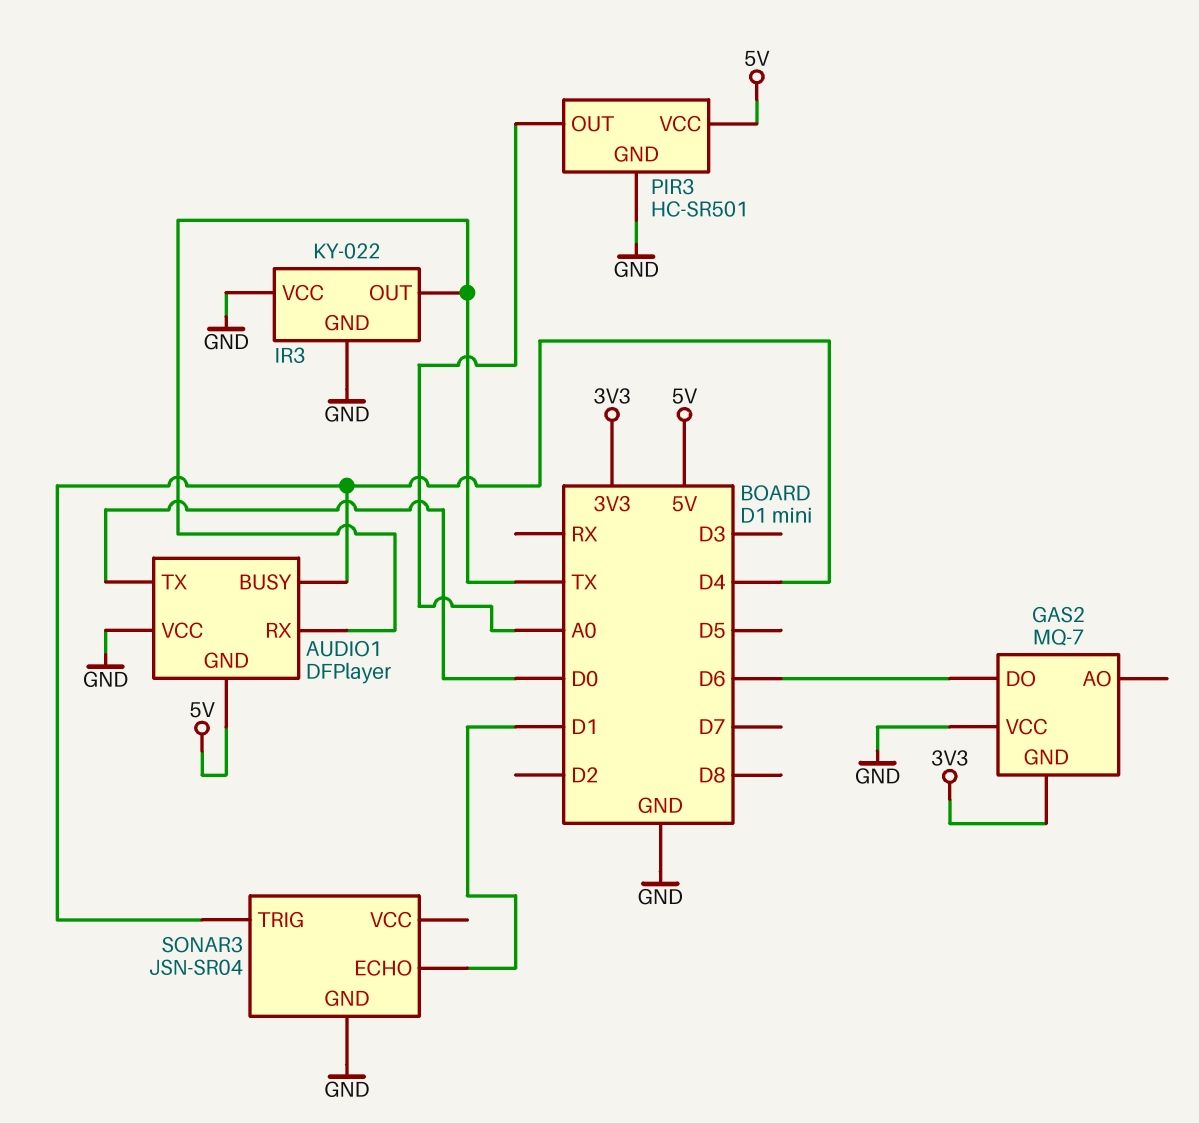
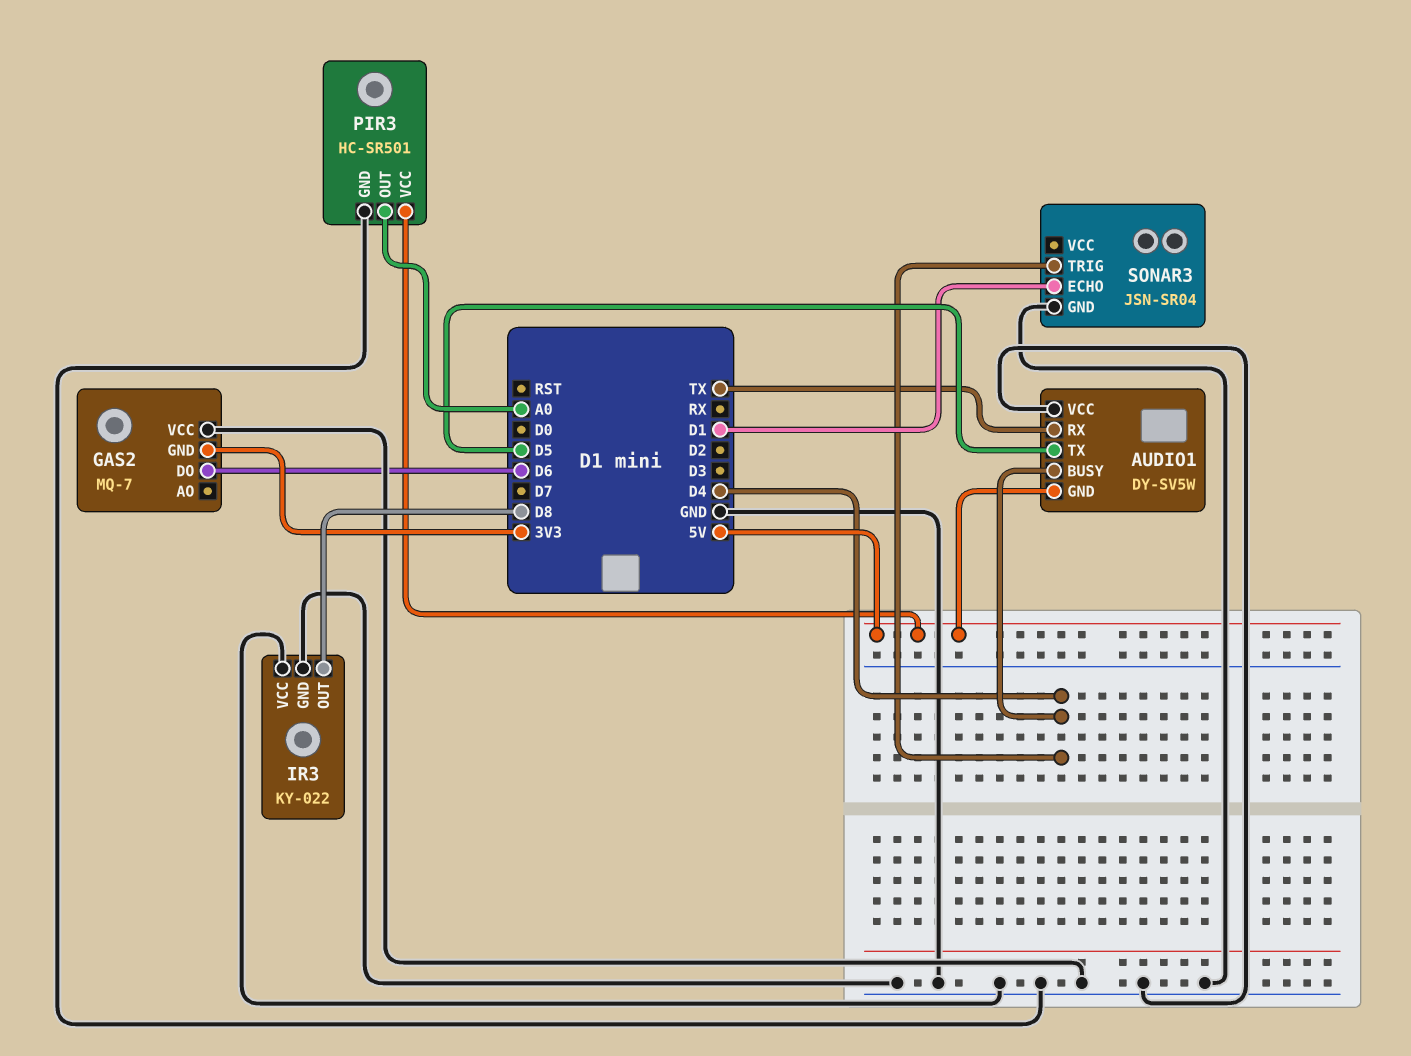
AUDIO1: DFPlayer -> DY-SV5W
AUDIO1 pin TX: D0 -> D5
IR3 pin OUT: TX -> D8

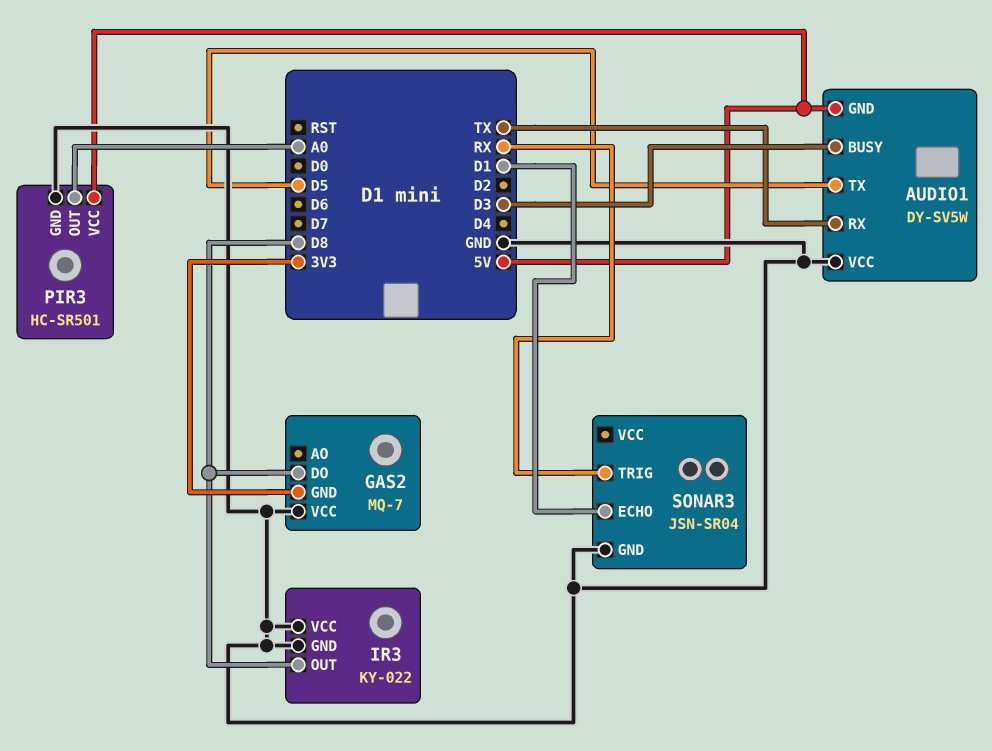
AUDIO1 pin BUSY: D4 -> D3
GAS2 pin DO: D6 -> D8
SONAR3 pin TRIG: D4 -> RX

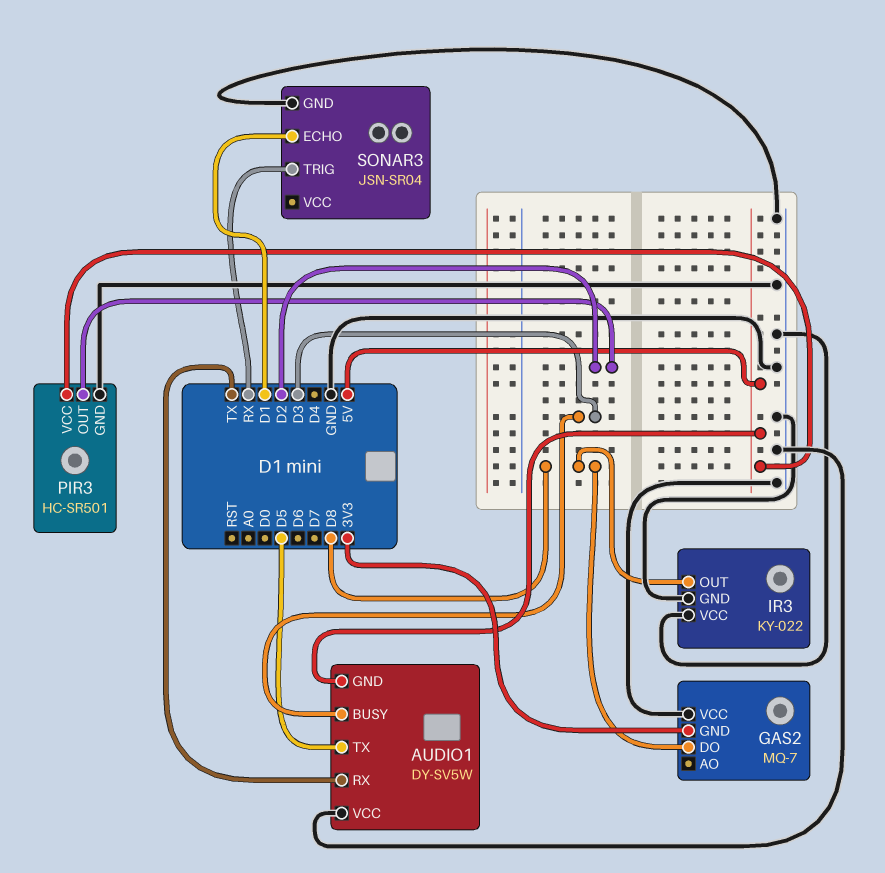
PIR3 pin OUT: A0 -> D2

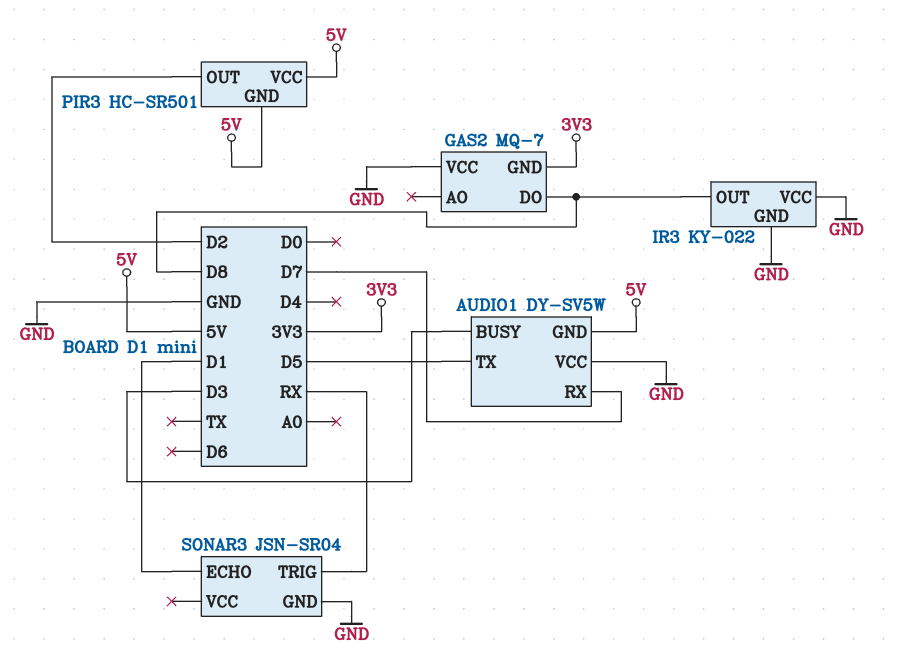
AUDIO1 pin RX: TX -> D7
PIR3 pin GND: GND -> 5V

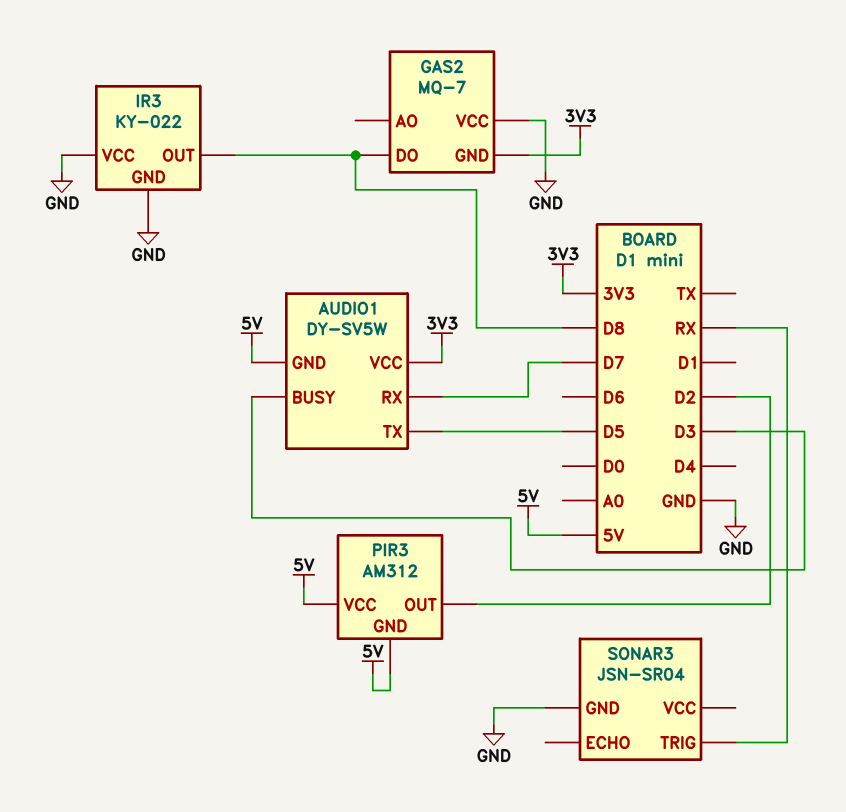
AUDIO1 pin VCC: GND -> 3V3
PIR3: HC-SR501 -> AM312
SONAR3 pin ECHO: D1 -> none

